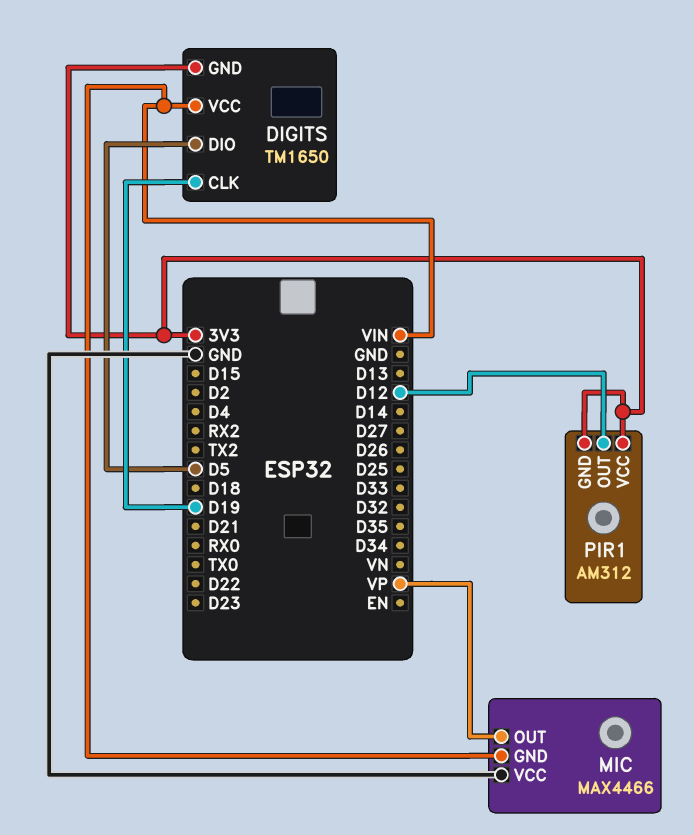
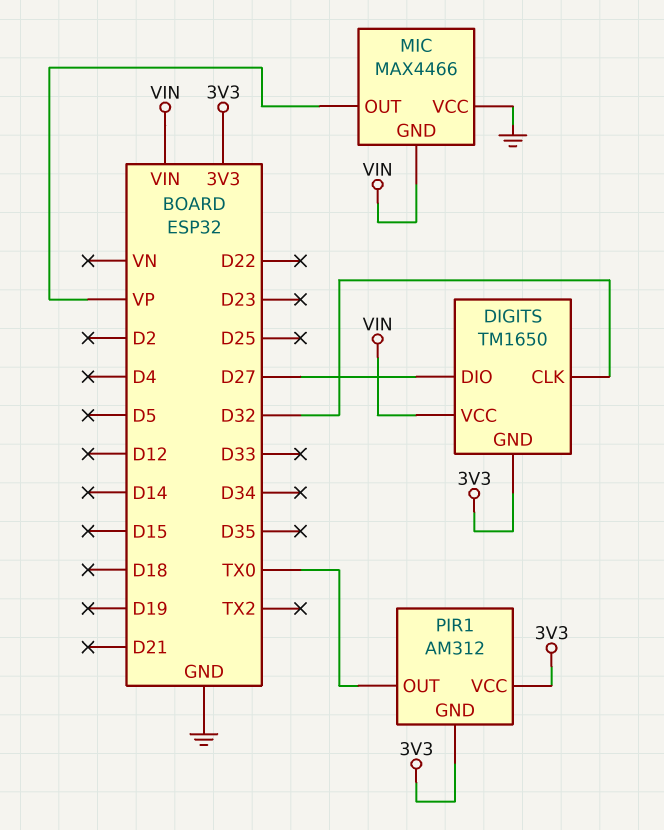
DIGITS pin CLK: D19 -> D32
DIGITS pin DIO: D5 -> D27
PIR1 pin OUT: D12 -> TX0

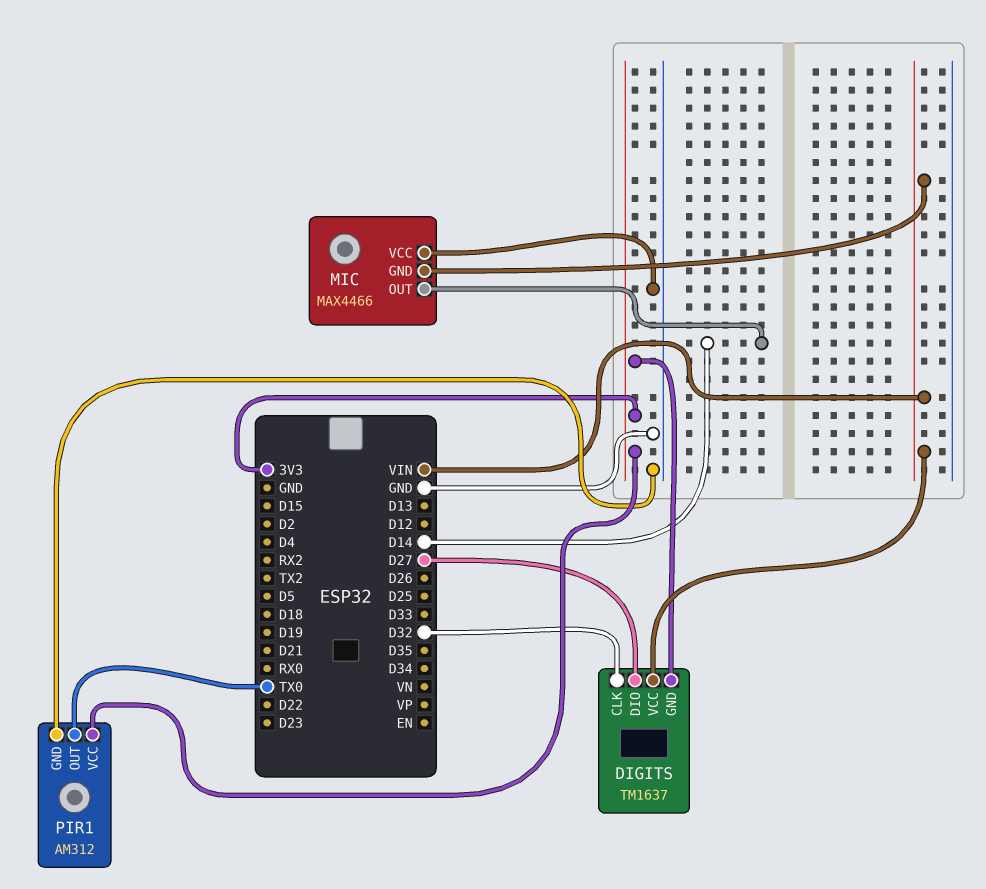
DIGITS: TM1650 -> TM1637
MIC pin OUT: VP -> D14
PIR1 pin GND: 3V3 -> GND

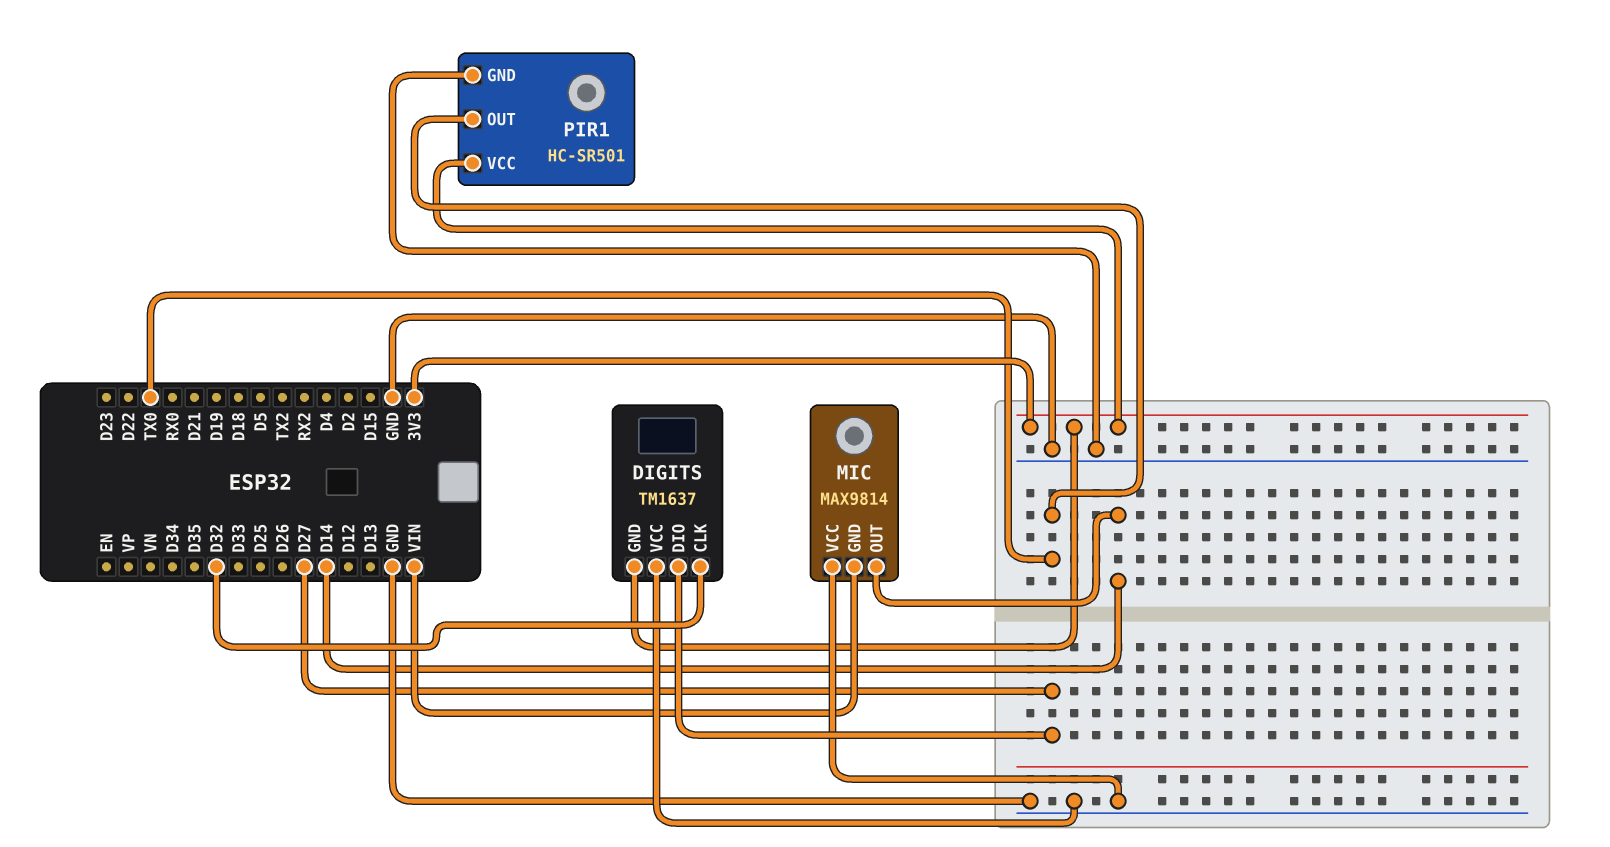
DIGITS pin VCC: VIN -> GND
MIC: MAX4466 -> MAX9814
PIR1: AM312 -> HC-SR501

